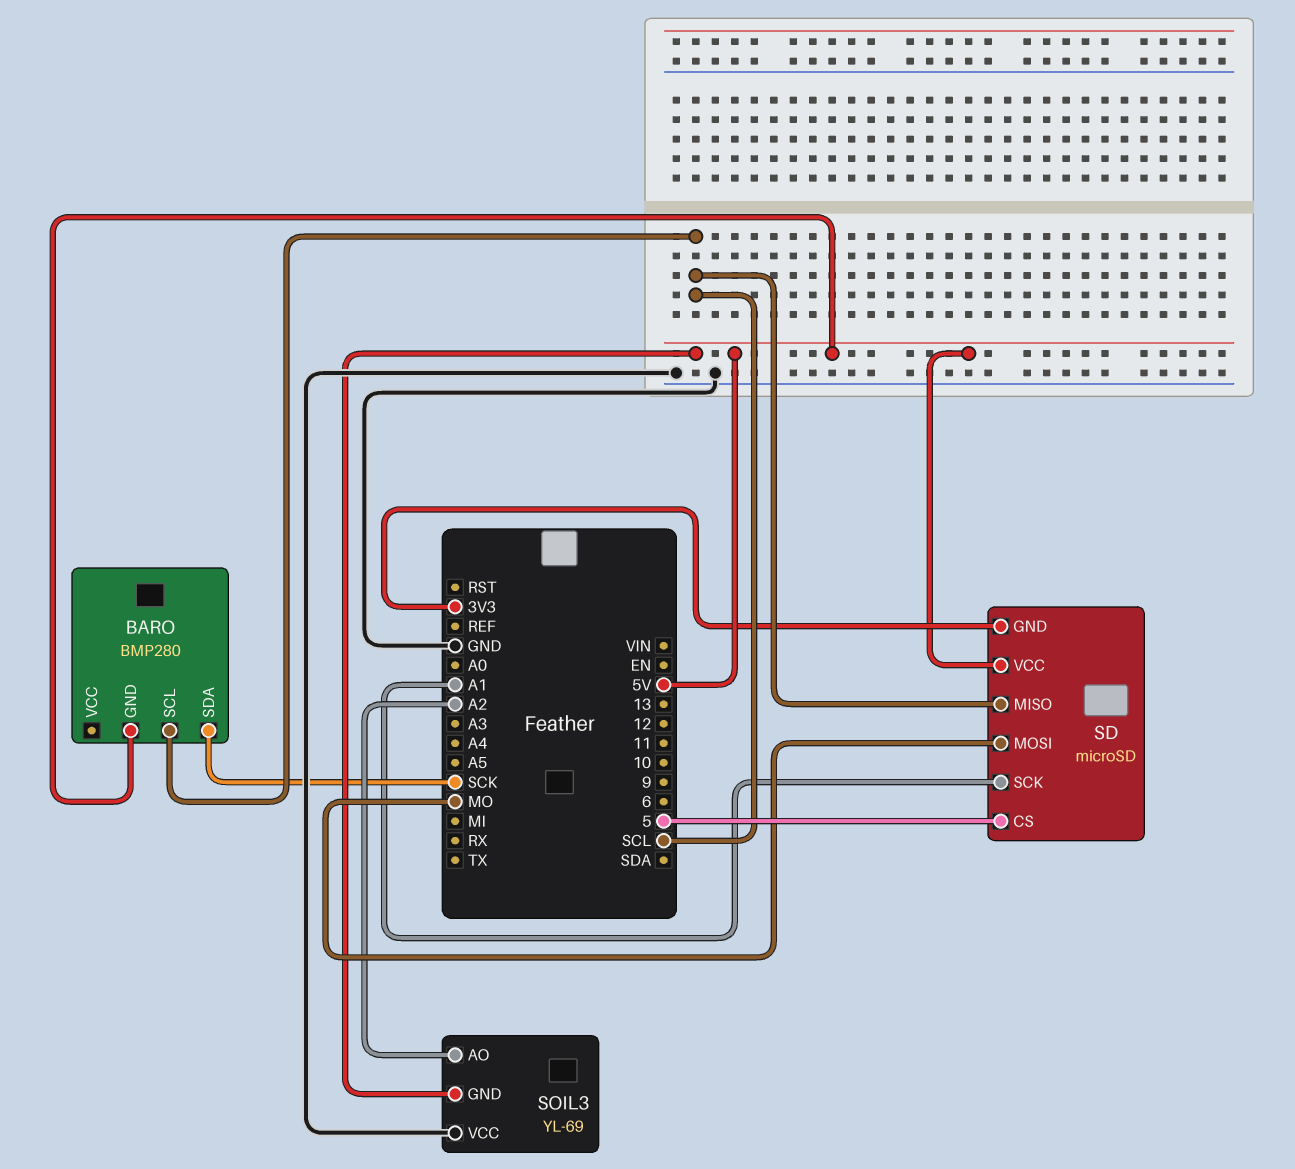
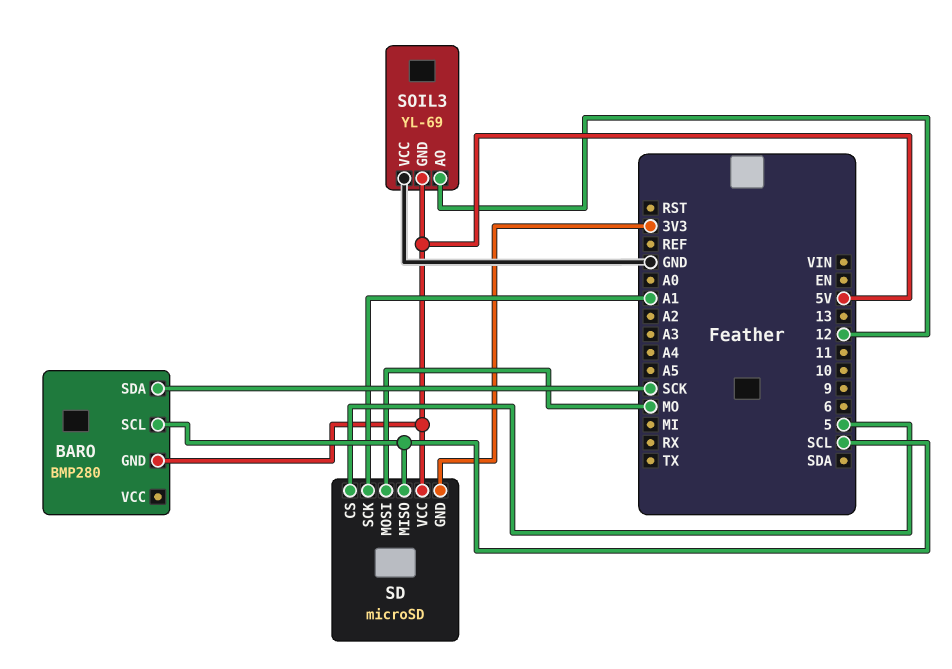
SOIL3 pin AO: A2 -> 12

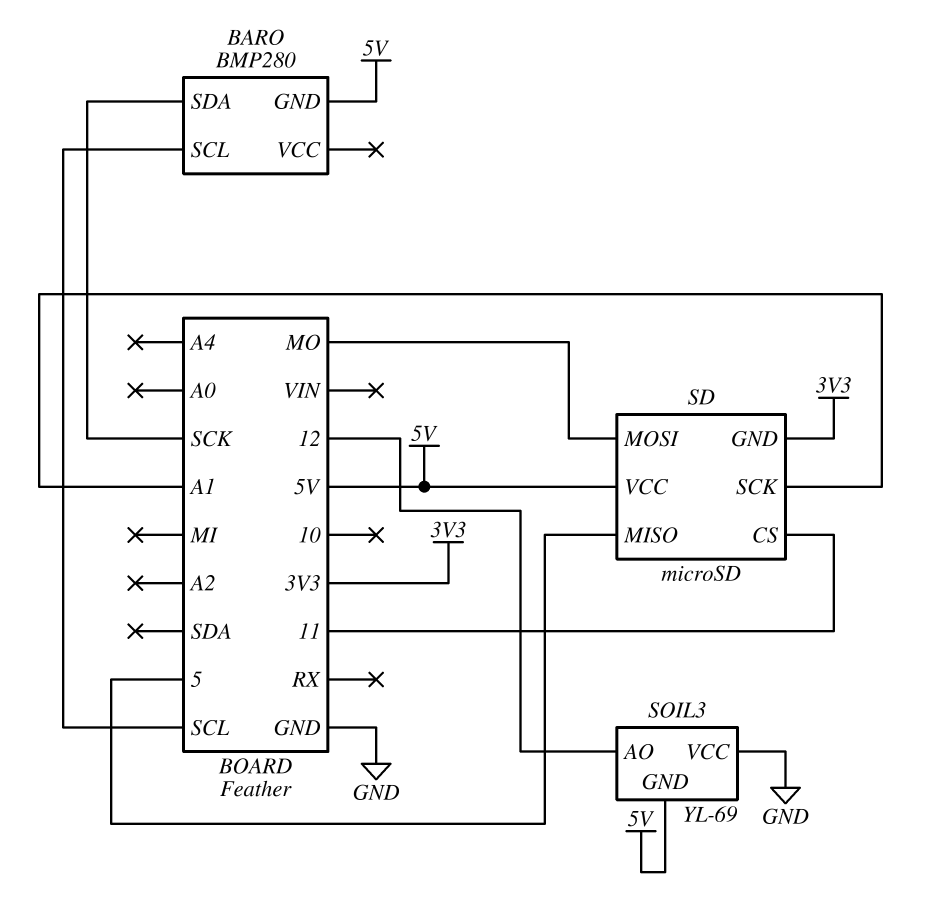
SD pin CS: 5 -> 11
SD pin MISO: SCL -> 5

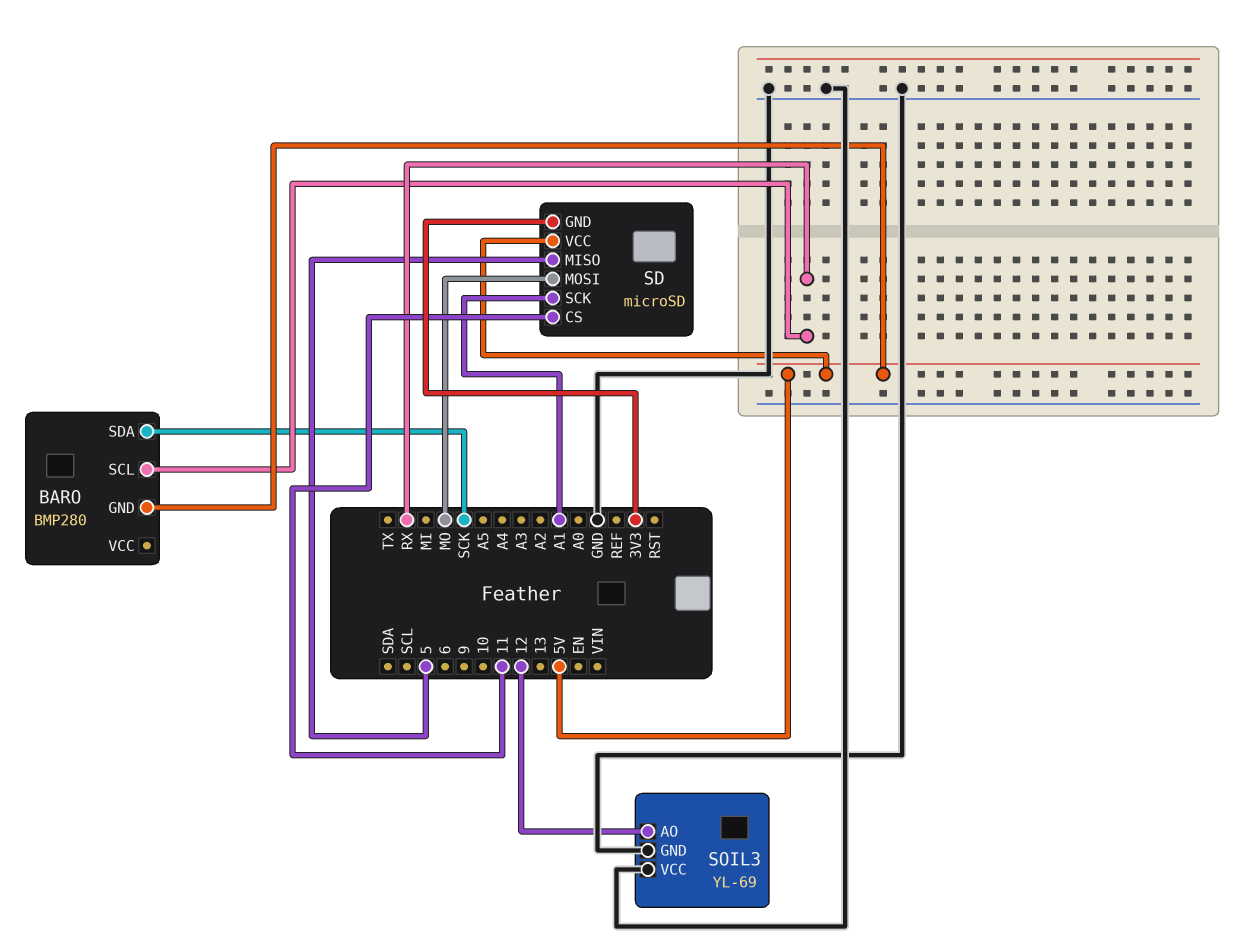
BARO pin SCL: SCL -> RX
SOIL3 pin GND: 5V -> GND

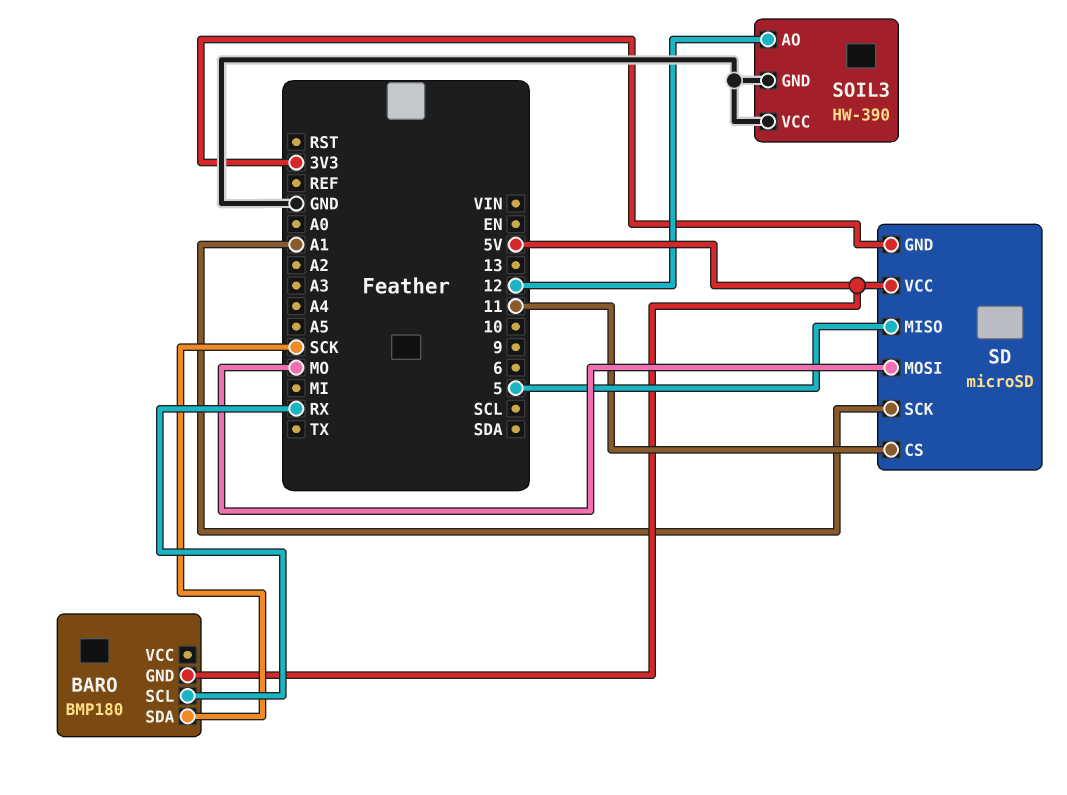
BARO: BMP280 -> BMP180
SOIL3: YL-69 -> HW-390

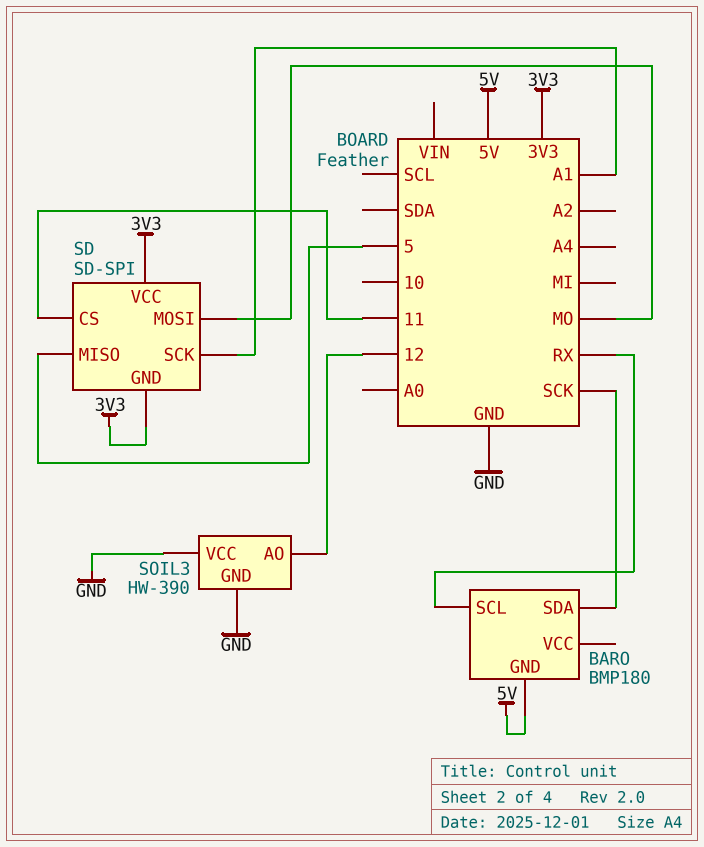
SD: microSD -> SD-SPI
SD pin VCC: 5V -> 3V3

